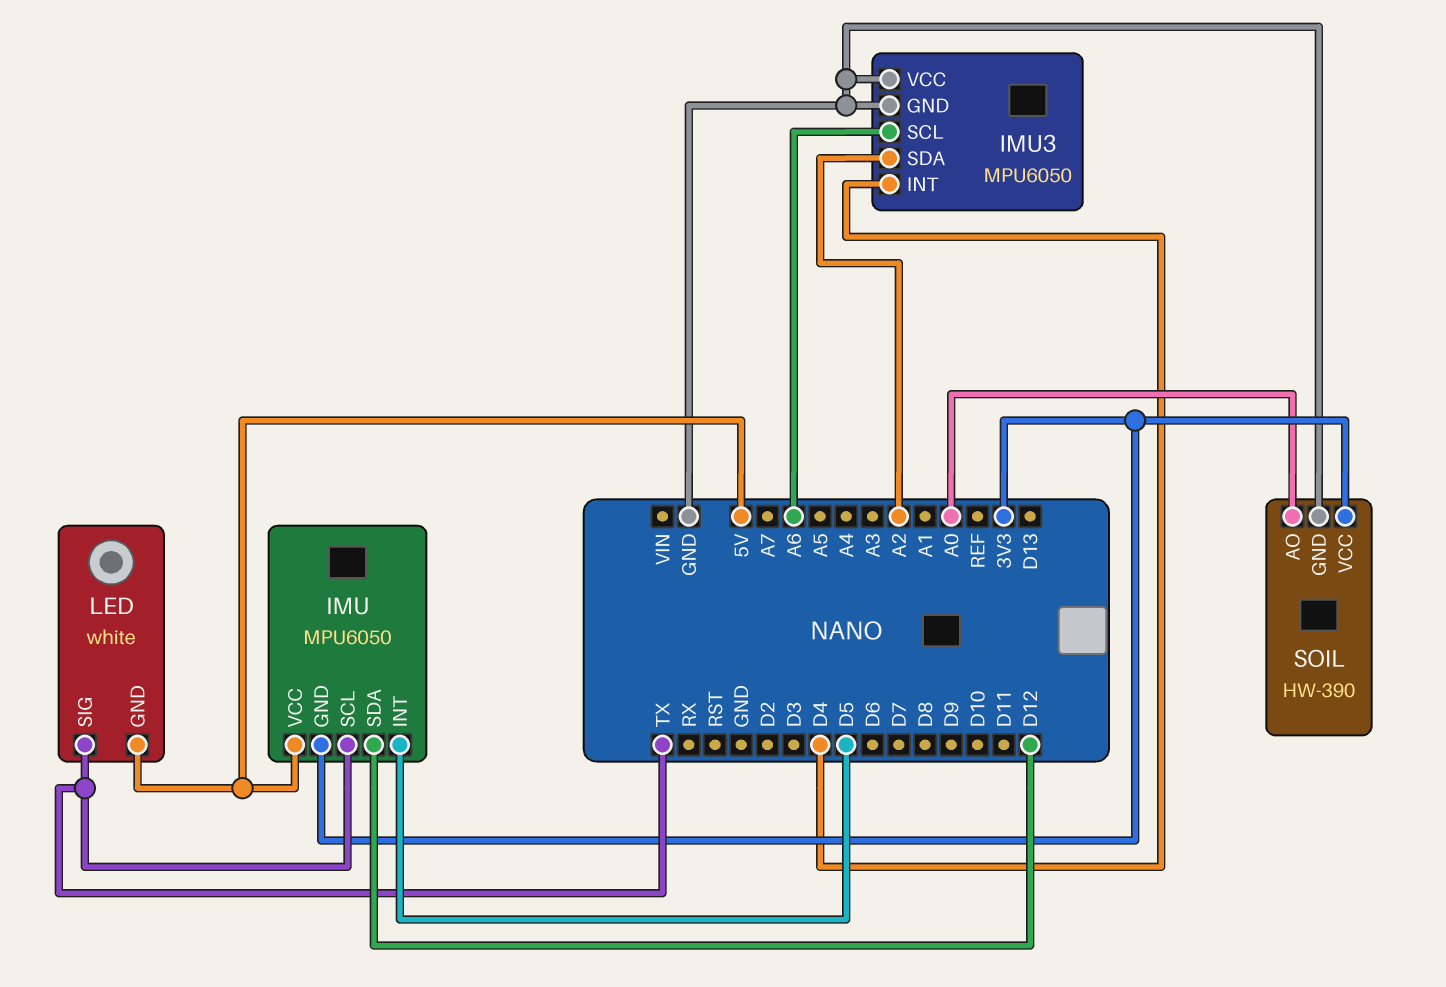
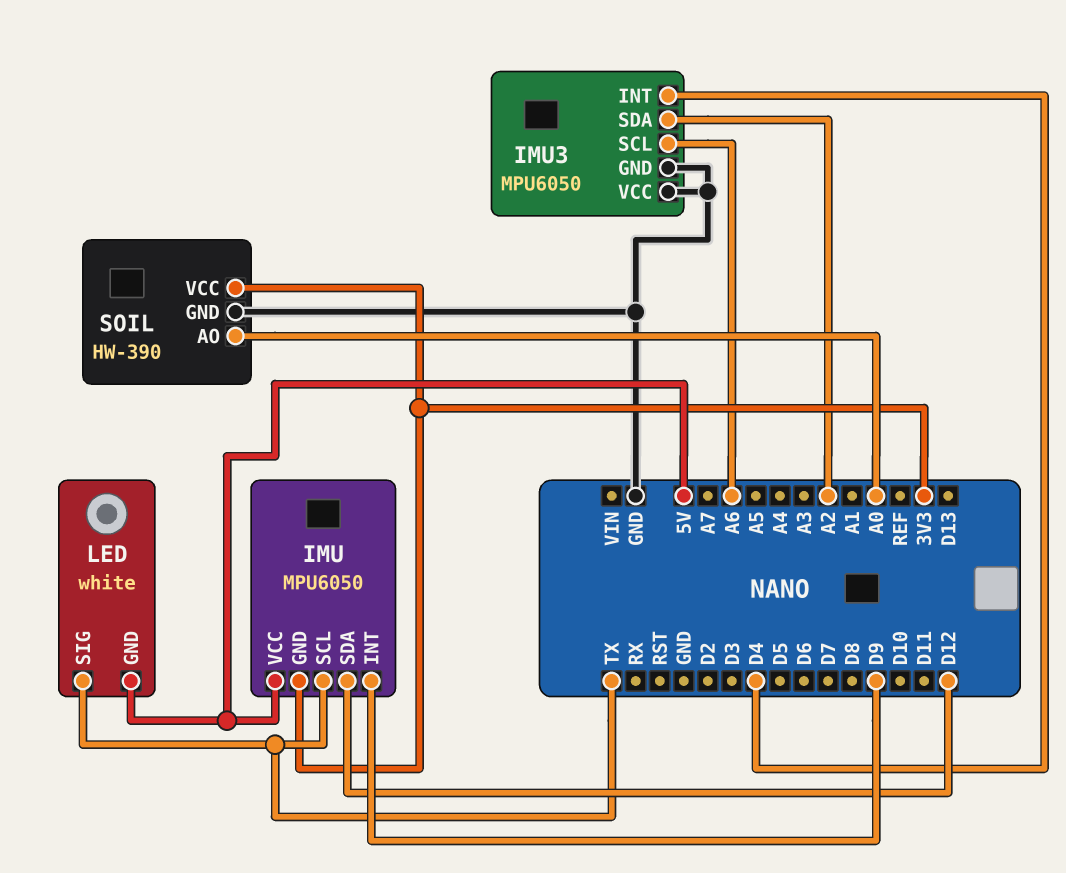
IMU pin INT: D5 -> D9

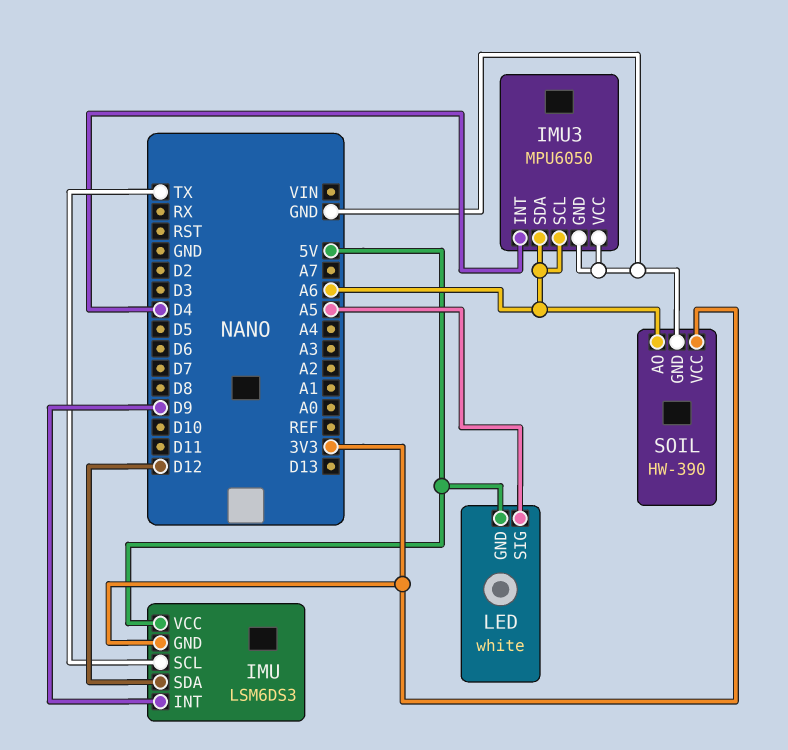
IMU: MPU6050 -> LSM6DS3
IMU3 pin SDA: A2 -> A6
LED pin SIG: TX -> A5
SOIL pin AO: A0 -> A6

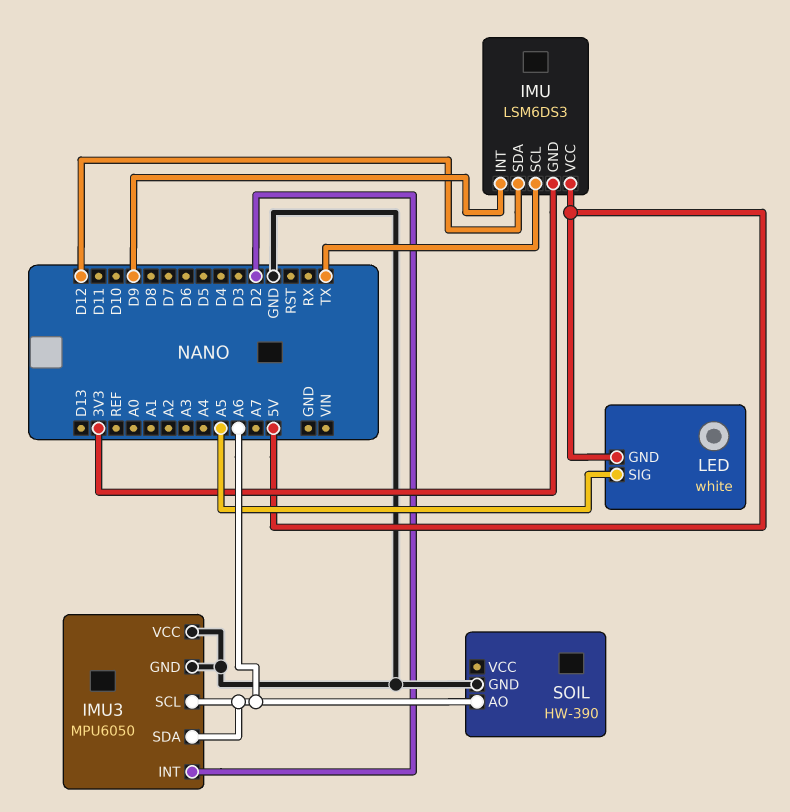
IMU3 pin INT: D4 -> D2
SOIL pin VCC: 3V3 -> none

